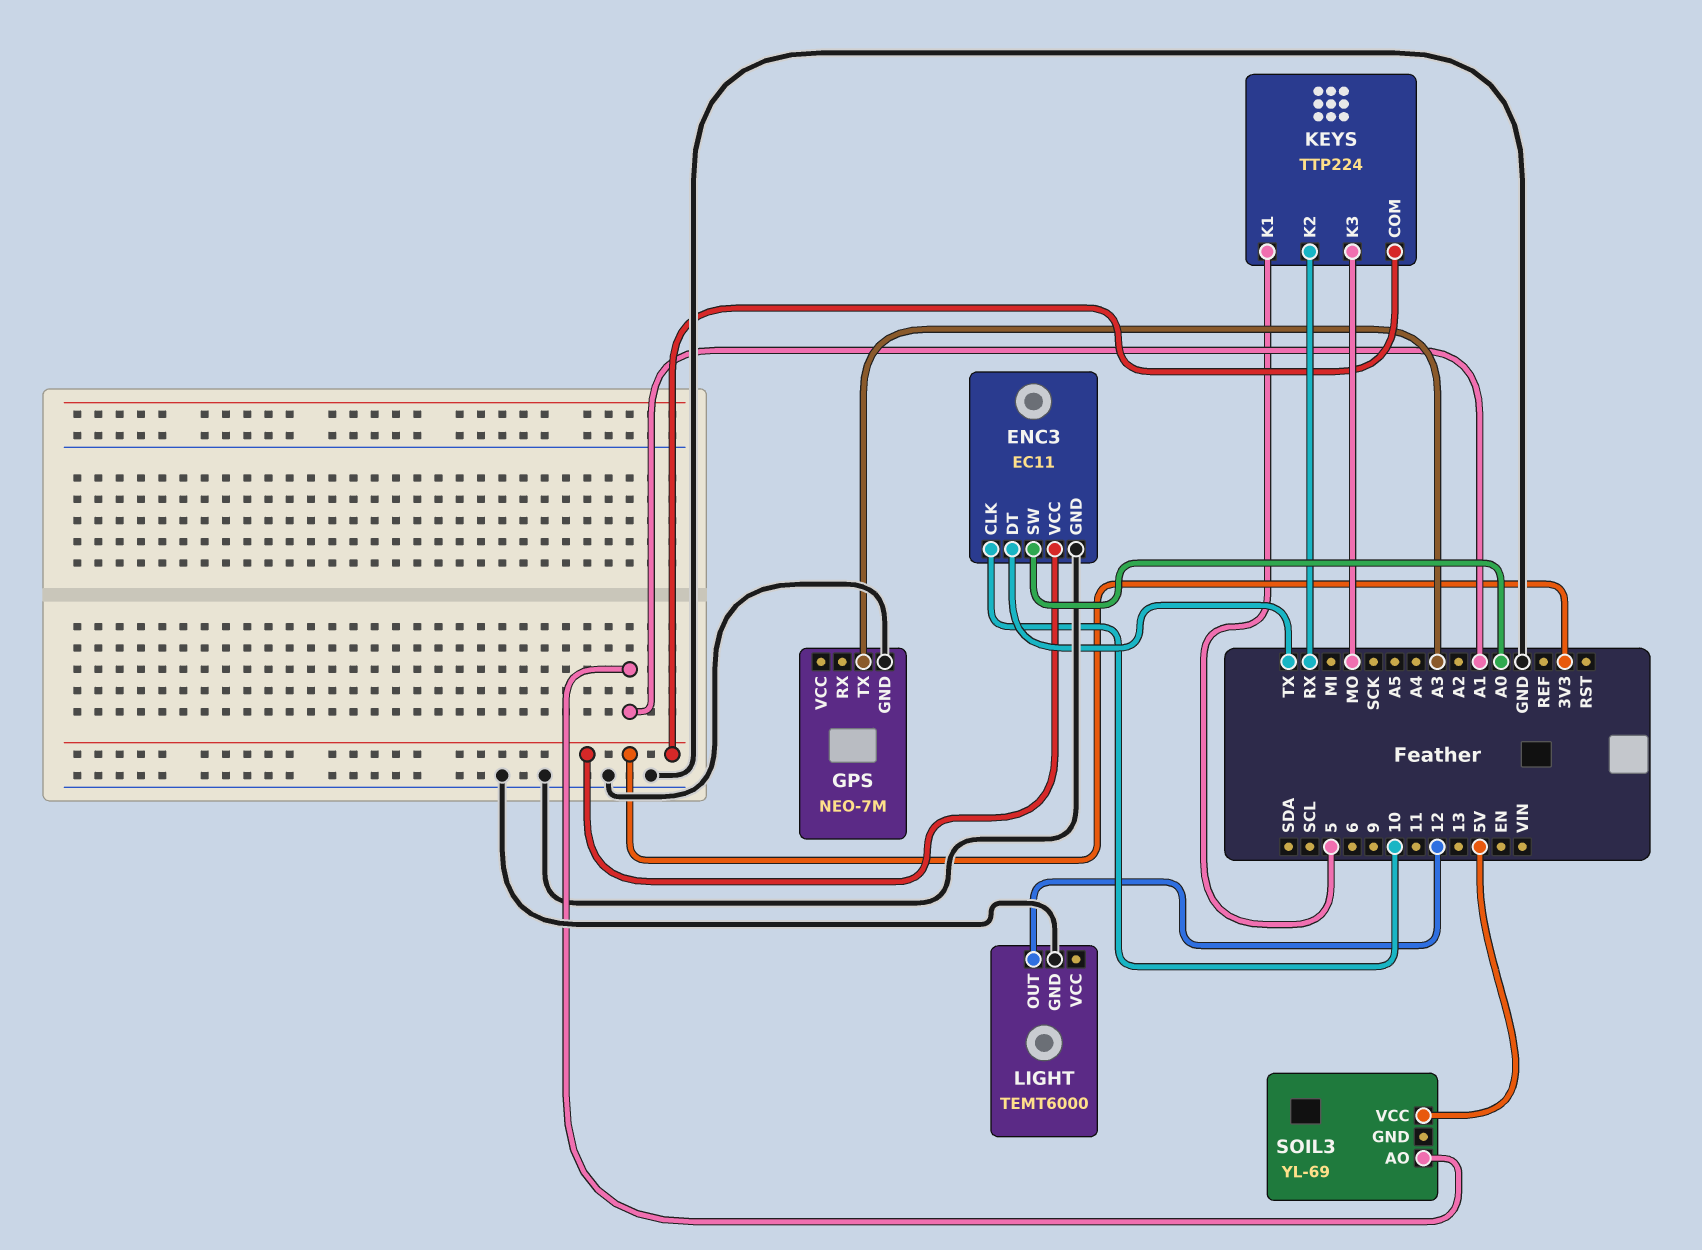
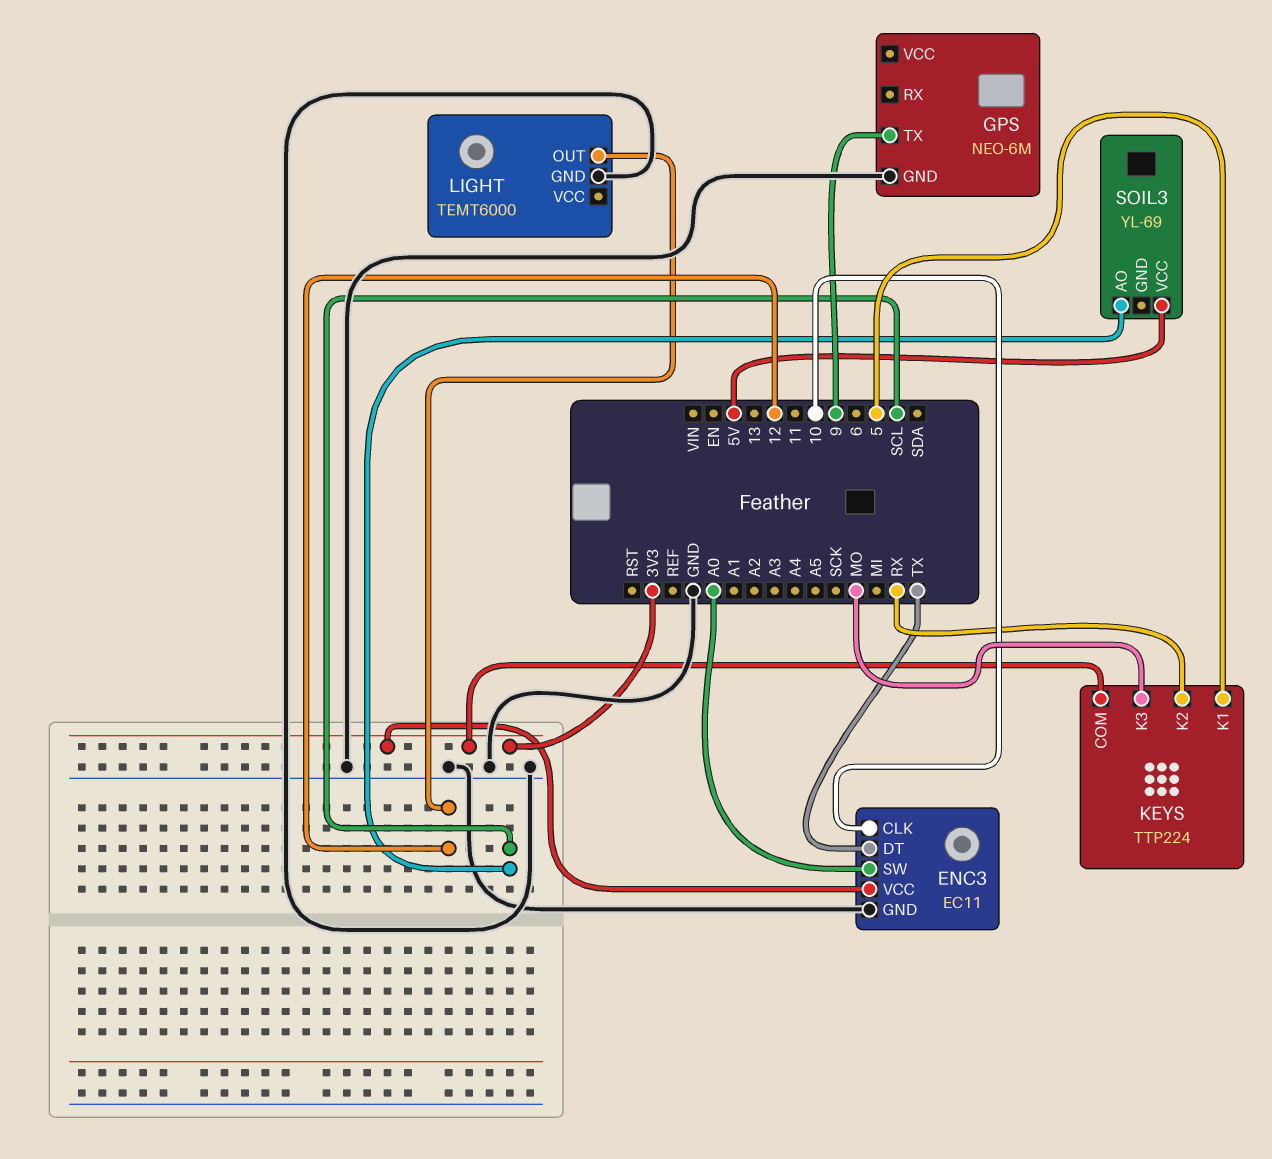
GPS: NEO-7M -> NEO-6M
GPS pin TX: A3 -> 9
SOIL3 pin AO: A1 -> SCL

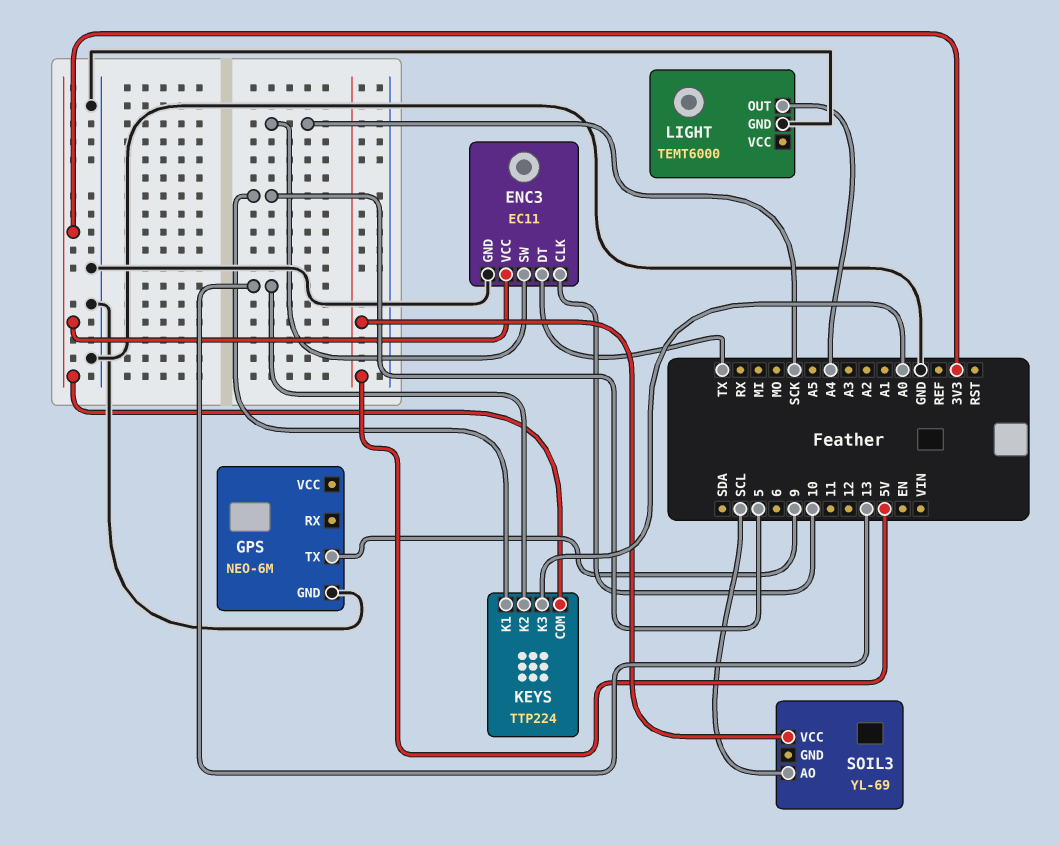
ENC3 pin SW: A0 -> SCK
KEYS pin K2: RX -> 13
KEYS pin K3: MO -> A0
LIGHT pin OUT: 12 -> A4

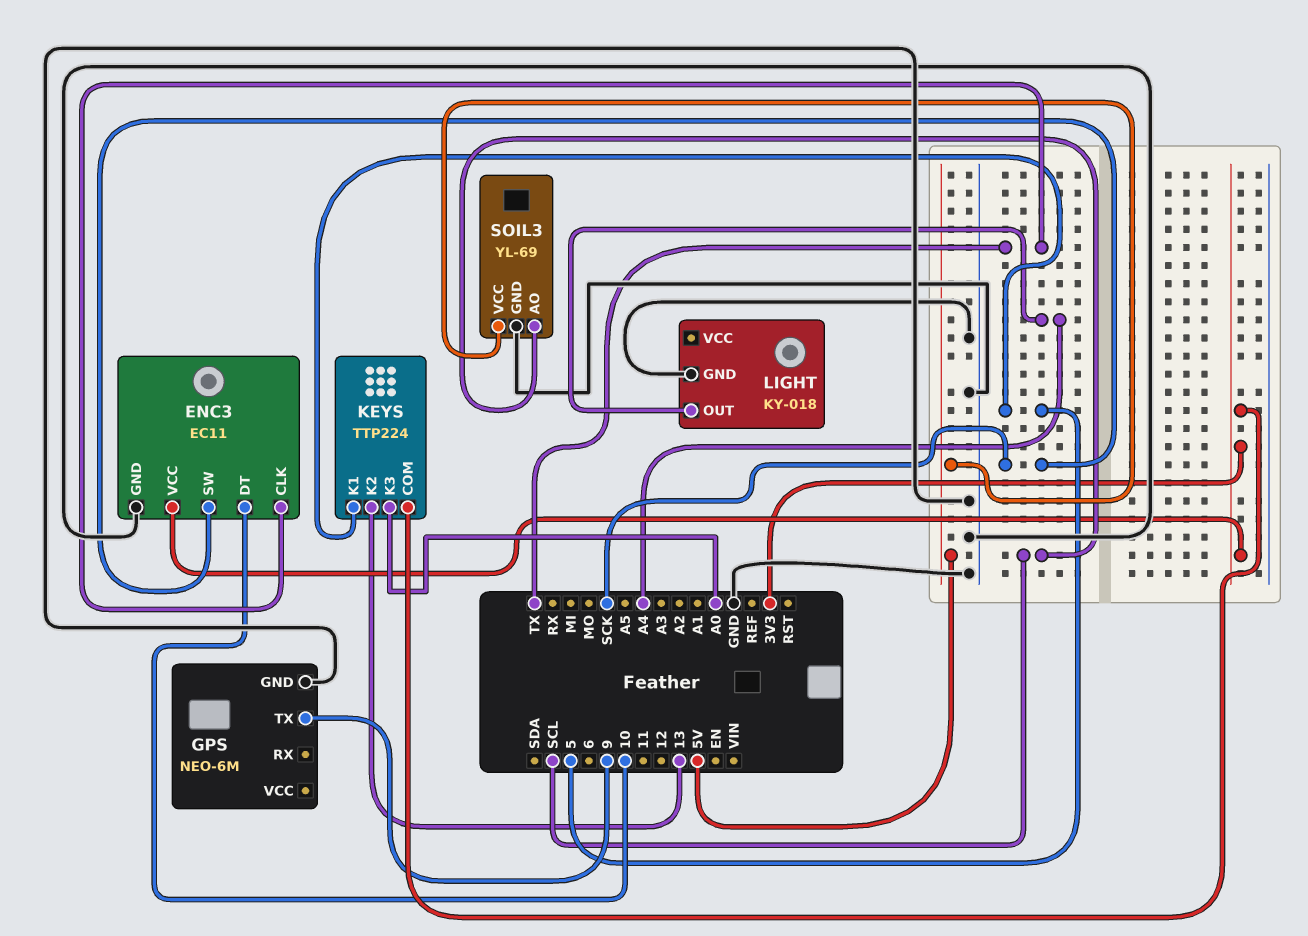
ENC3 pin CLK: 10 -> TX
ENC3 pin DT: TX -> 10
LIGHT: TEMT6000 -> KY-018
SOIL3 pin GND: none -> GND

